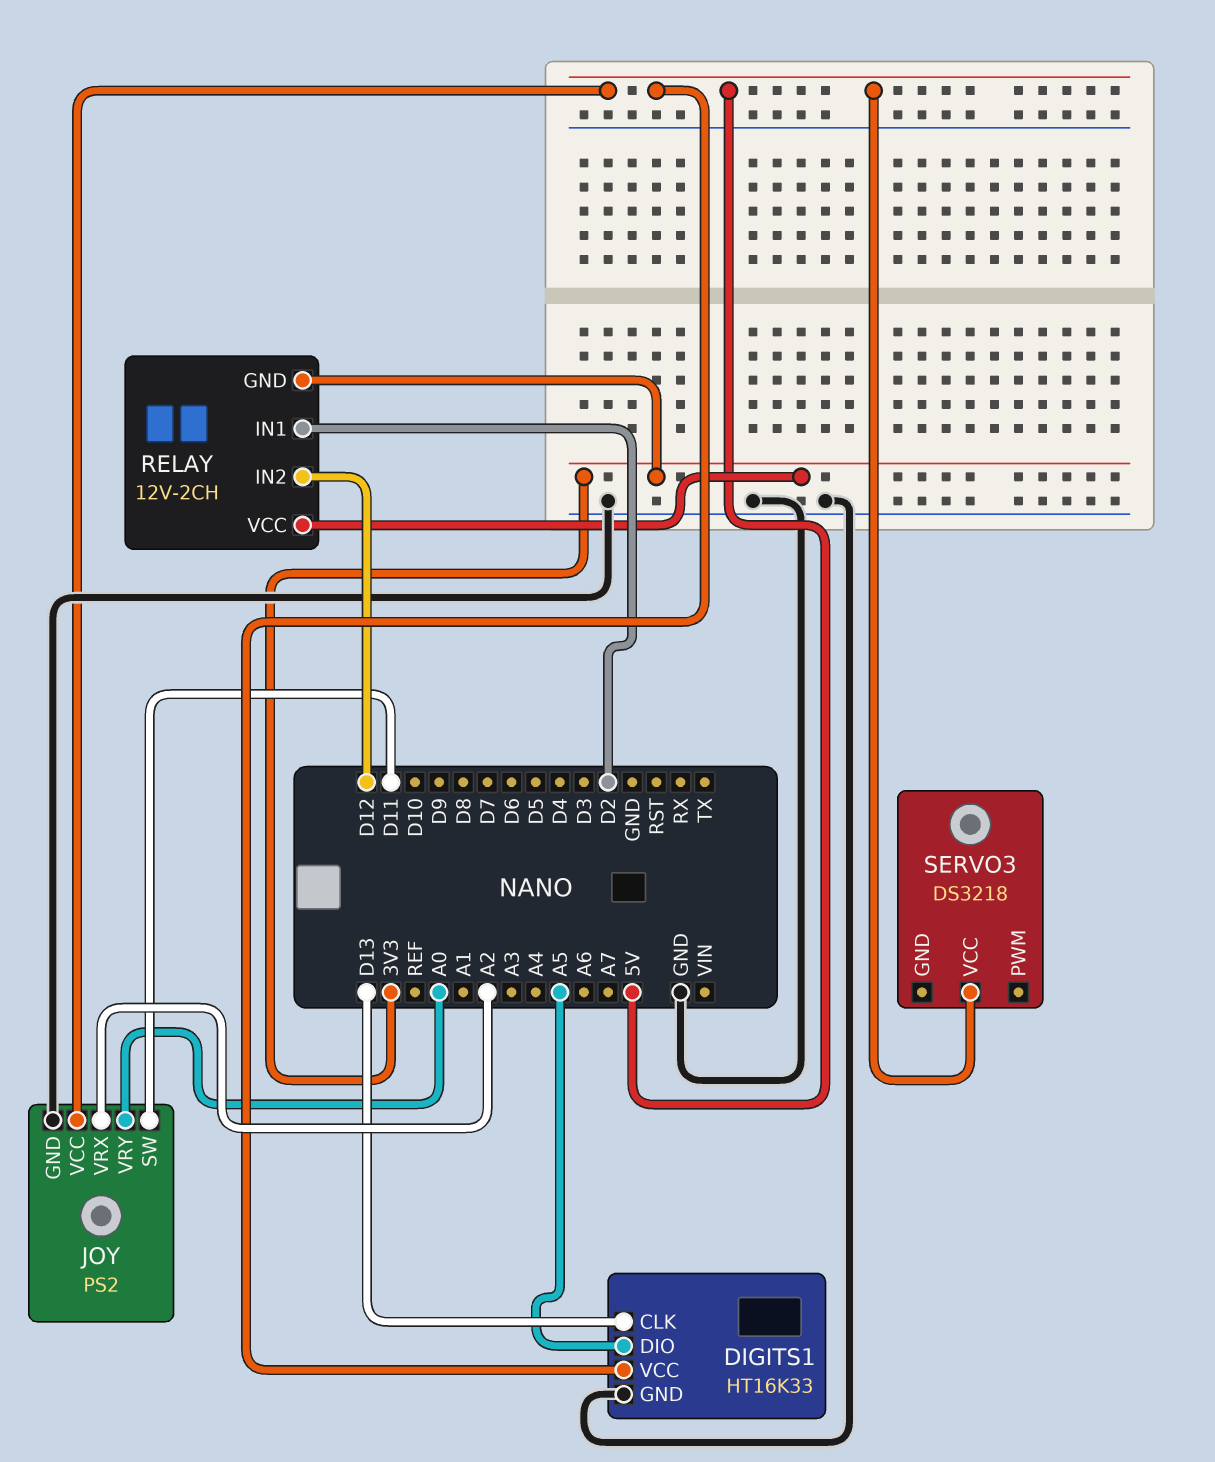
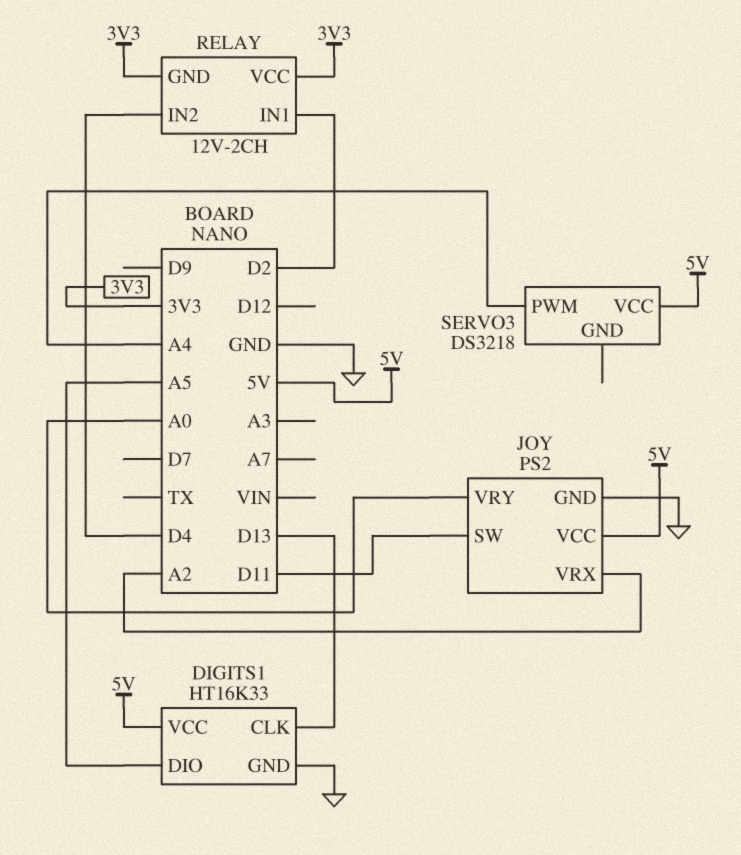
RELAY pin IN2: D12 -> D4
SERVO3 pin PWM: none -> A4

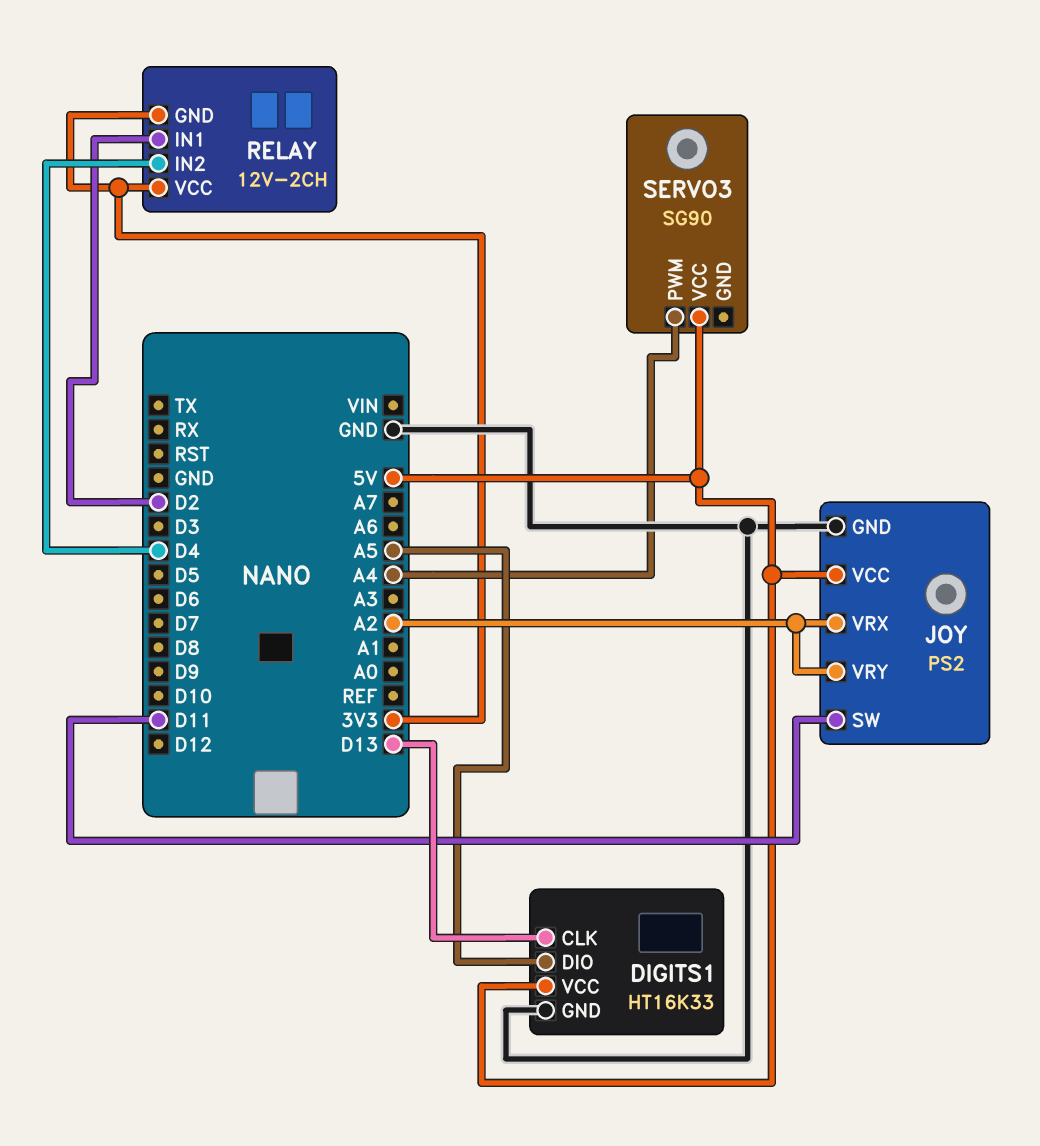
JOY pin VRY: A0 -> A2
SERVO3: DS3218 -> SG90

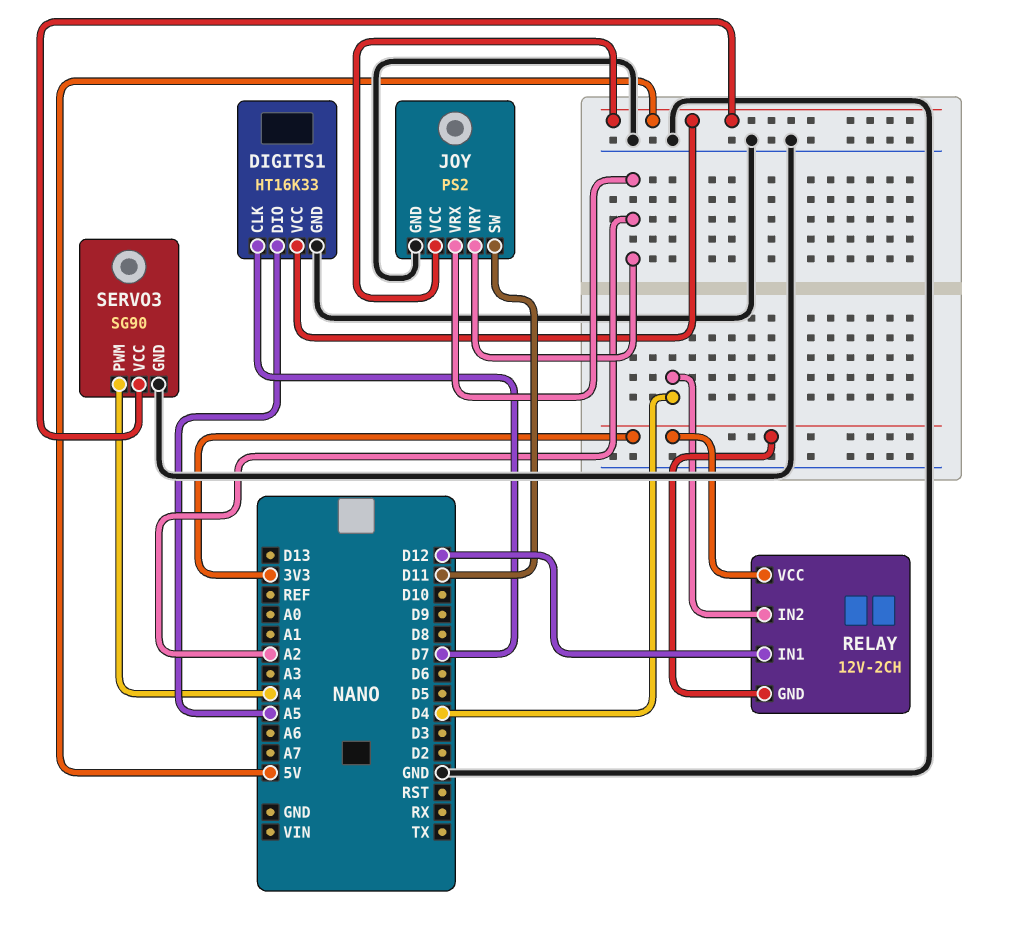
DIGITS1 pin CLK: D13 -> D7
RELAY pin IN1: D2 -> D12
SERVO3 pin GND: none -> GND

